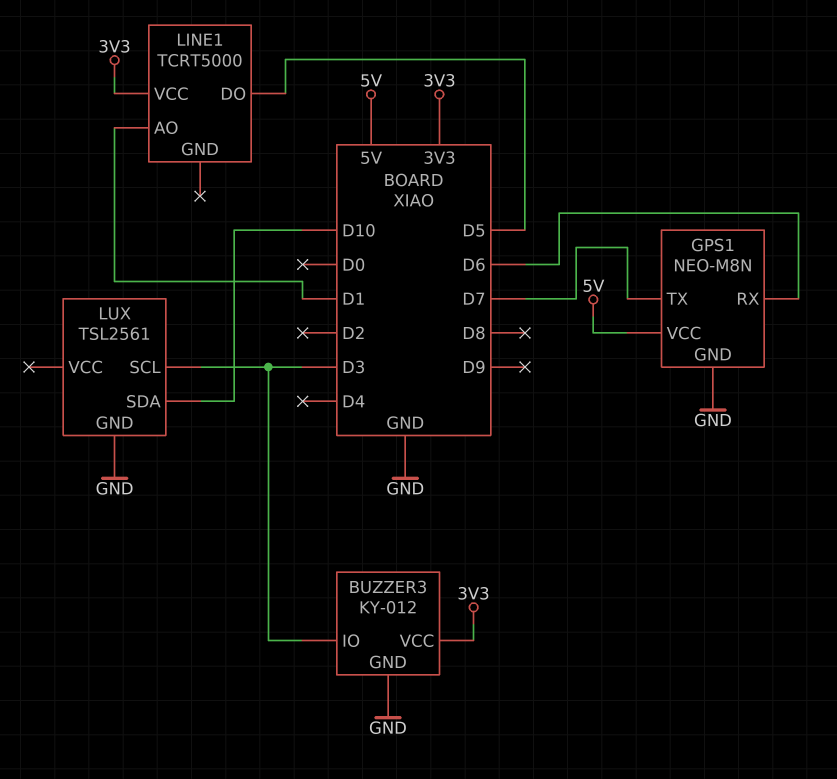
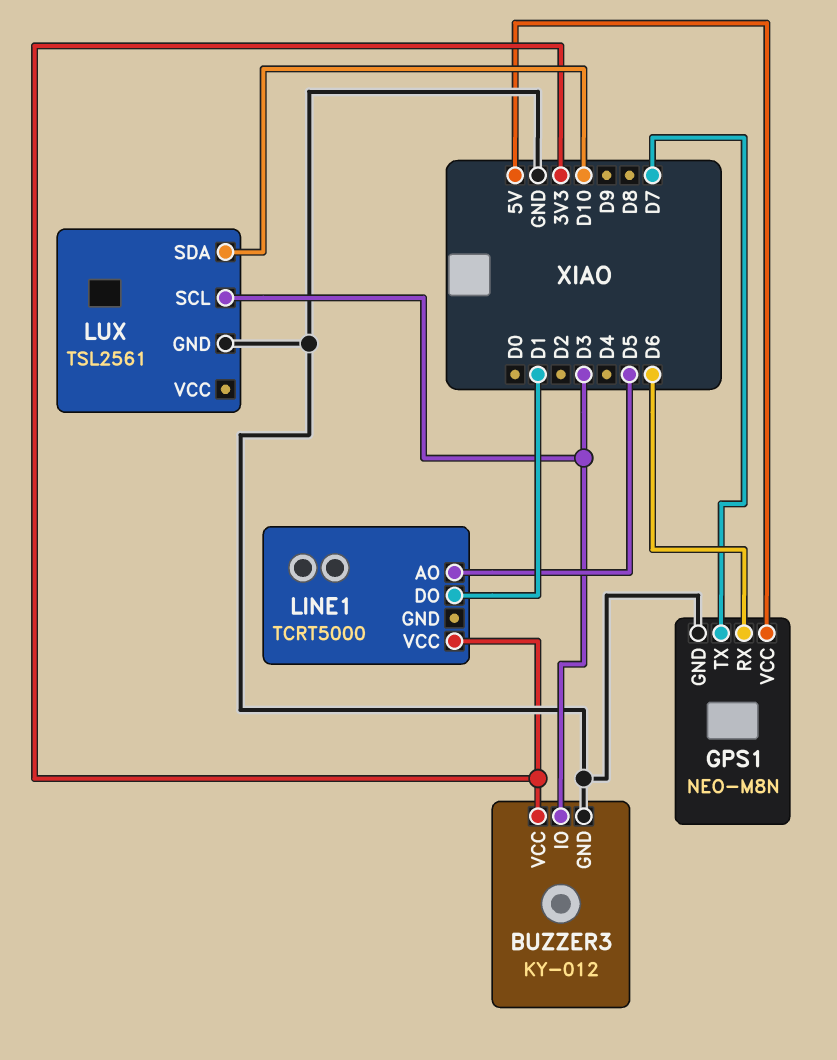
LINE1 pin AO: D1 -> D5
LINE1 pin DO: D5 -> D1

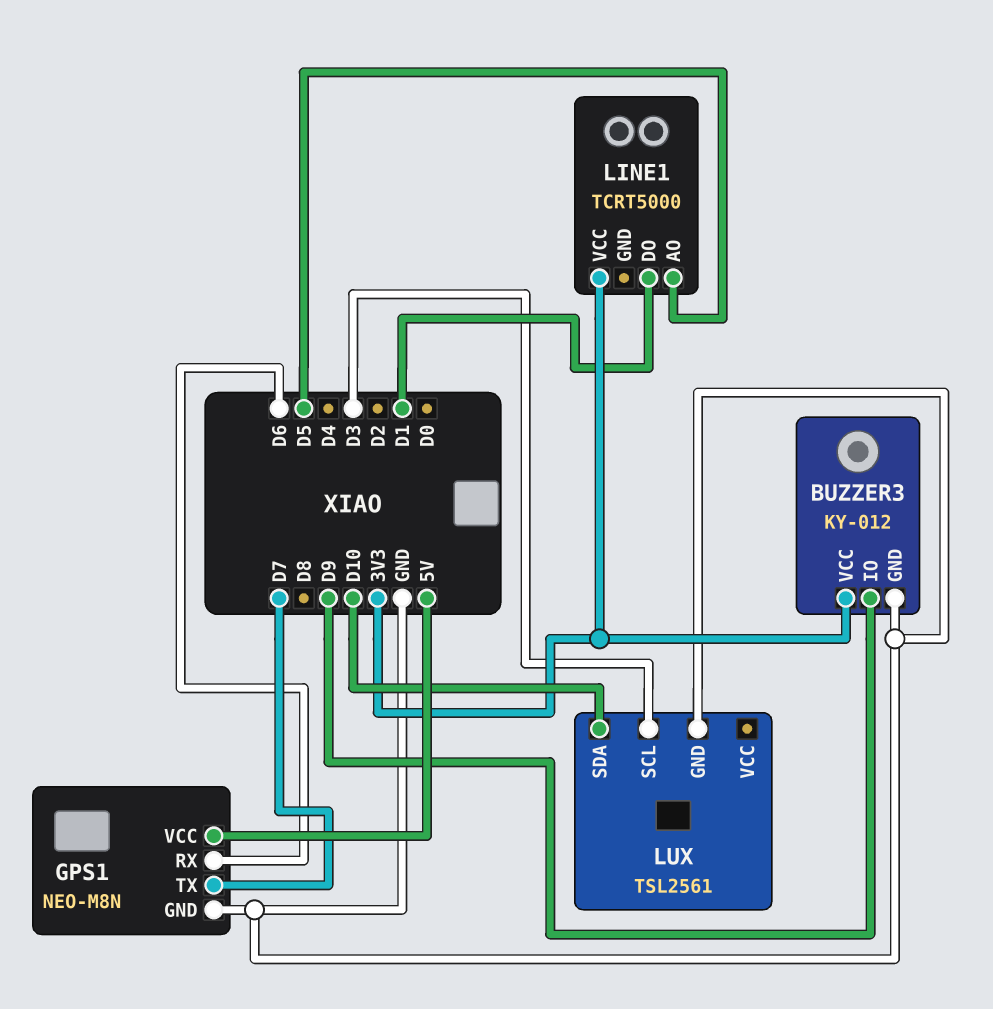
BUZZER3 pin IO: D3 -> D9

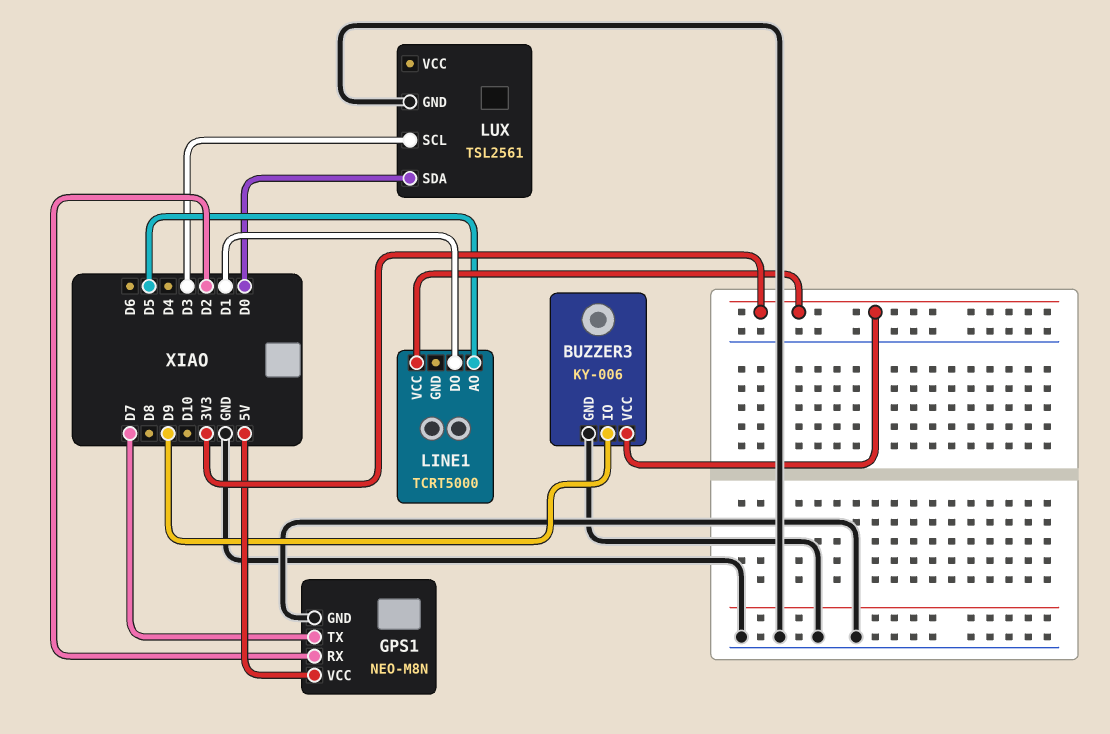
BUZZER3: KY-012 -> KY-006
GPS1 pin RX: D6 -> D2
LUX pin SDA: D10 -> D0

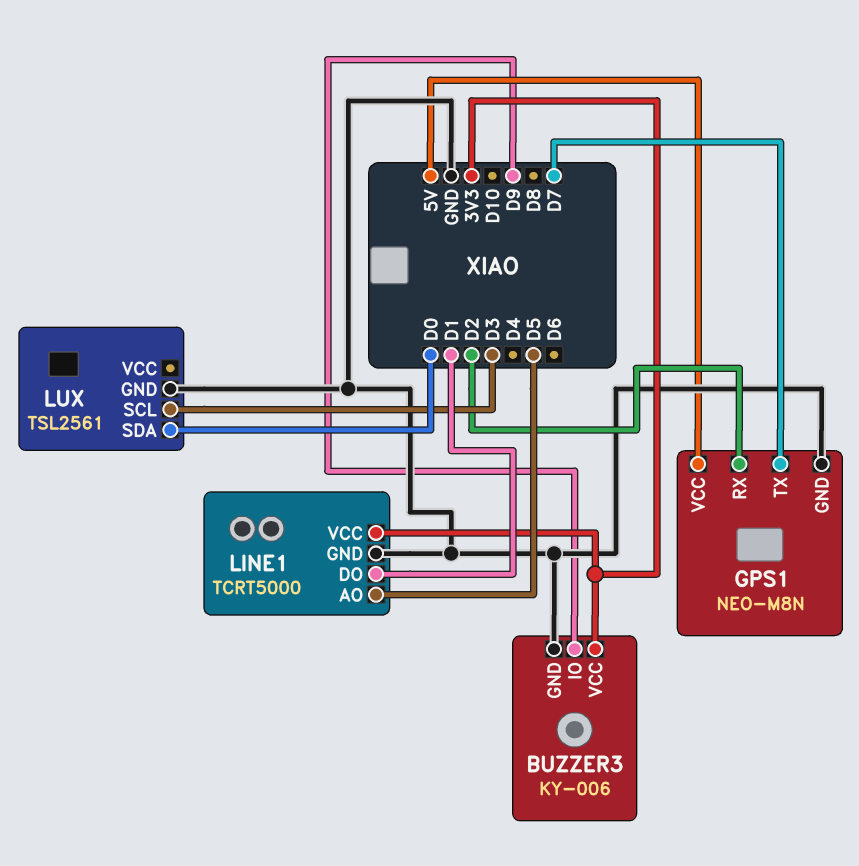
LINE1 pin GND: none -> GND

